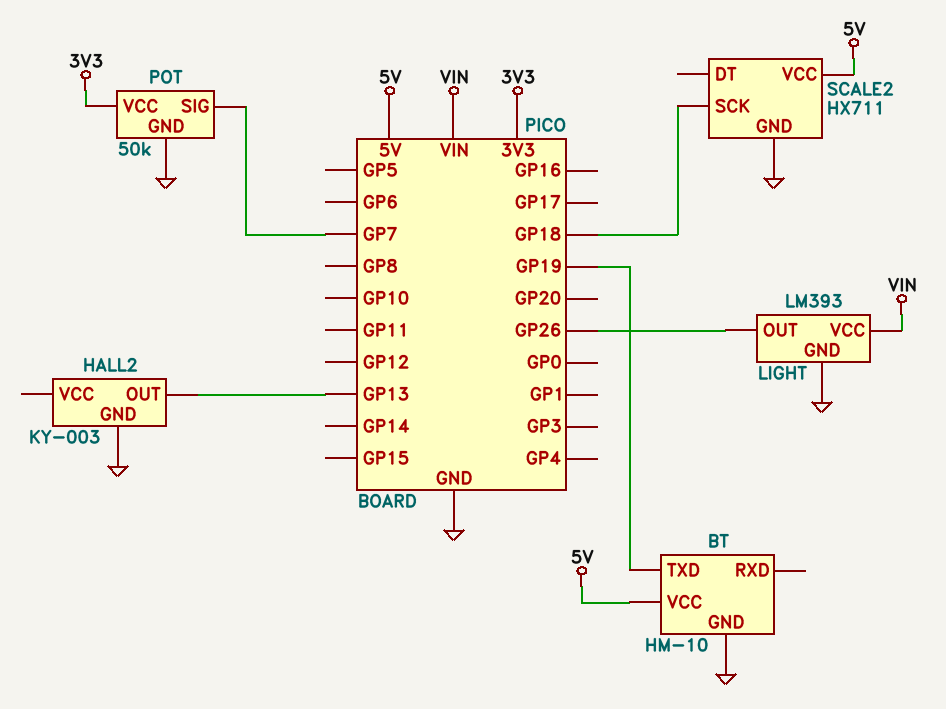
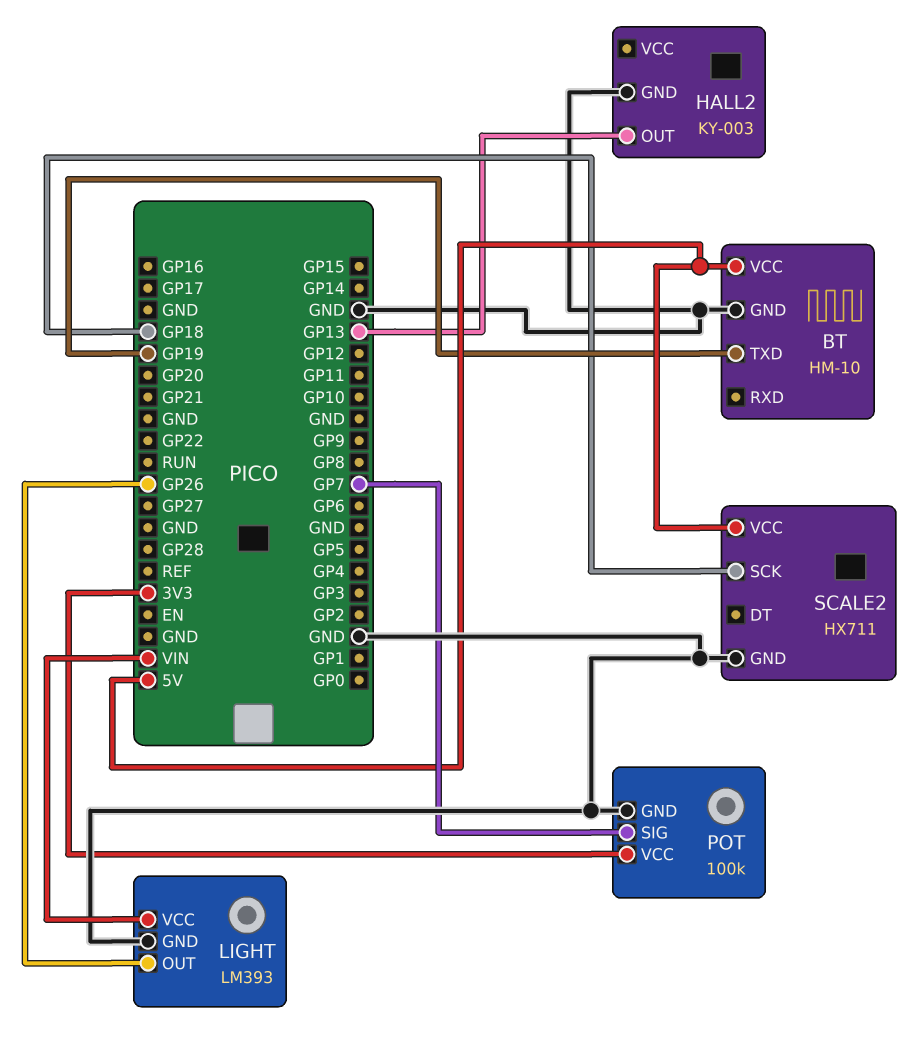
POT: 50k -> 100k

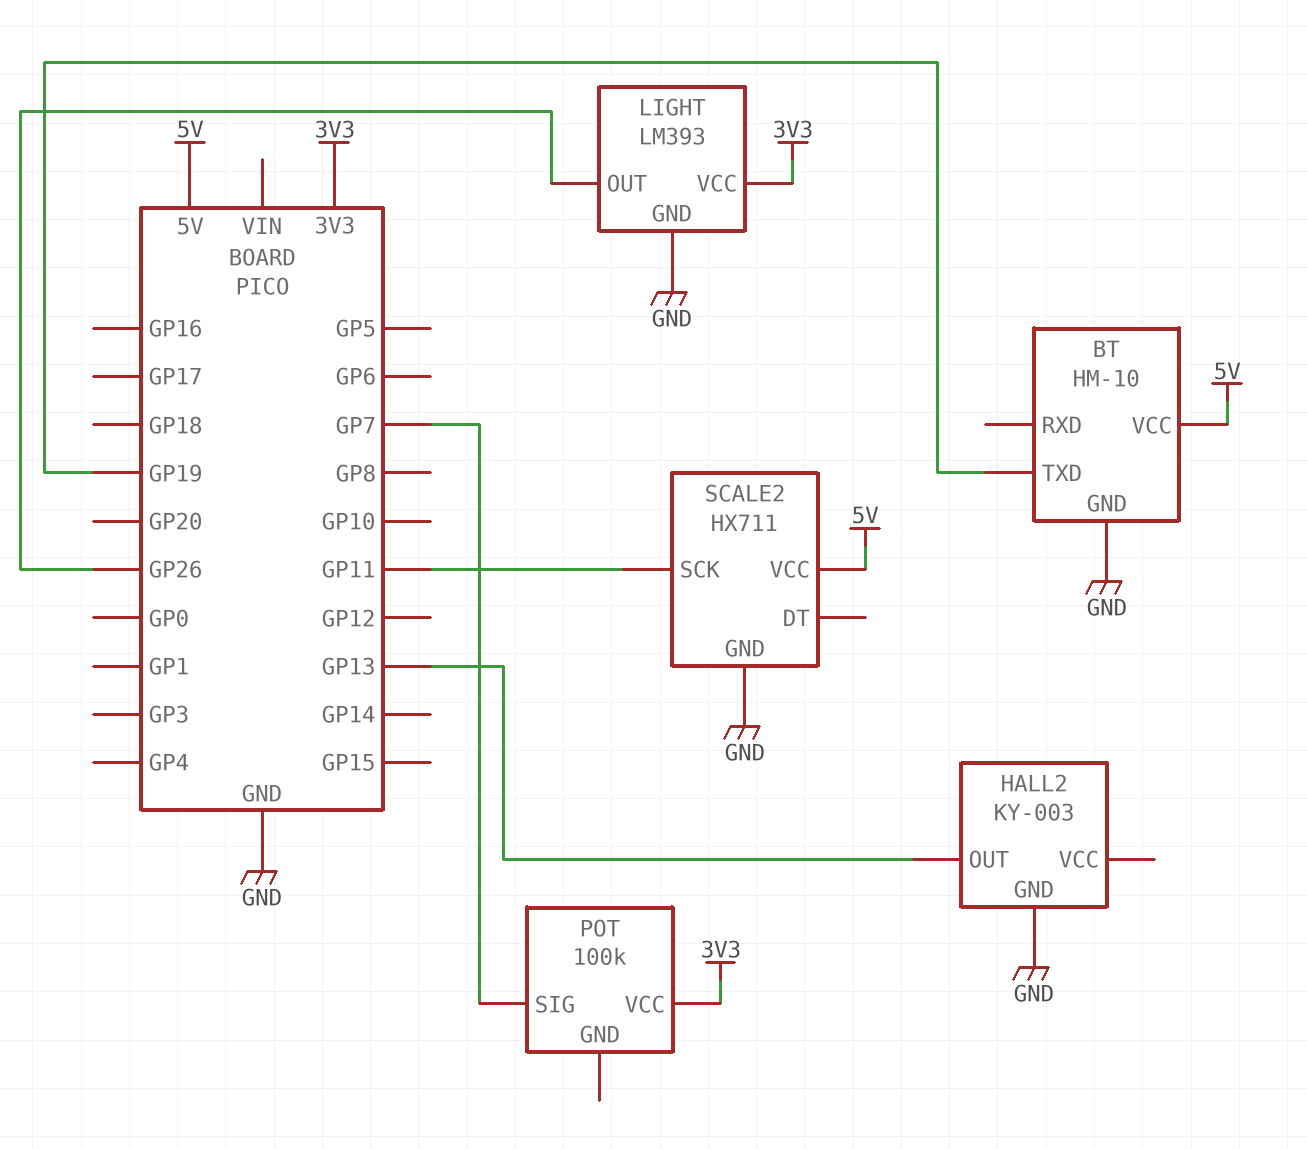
LIGHT pin VCC: VIN -> 3V3
POT pin GND: GND -> none
SCALE2 pin SCK: GP18 -> GP11

